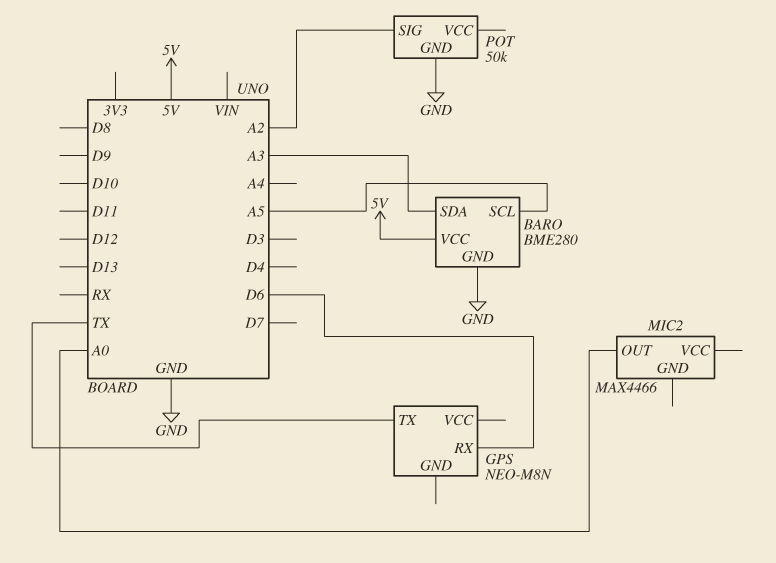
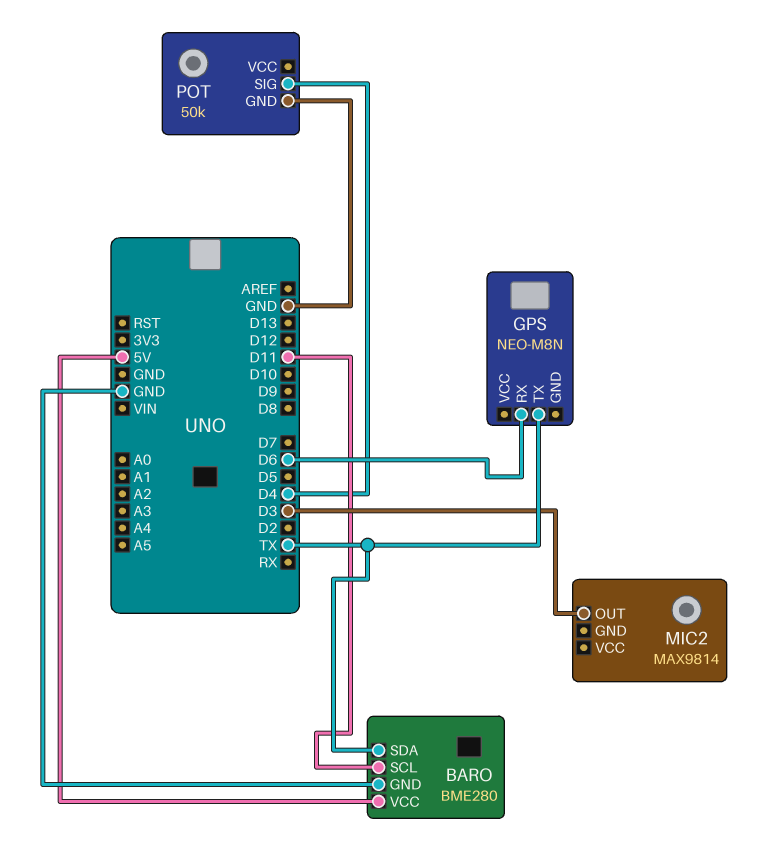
BARO pin SCL: A5 -> D11
BARO pin SDA: A3 -> TX
MIC2: MAX4466 -> MAX9814
MIC2 pin OUT: A0 -> D3
POT pin SIG: A2 -> D4

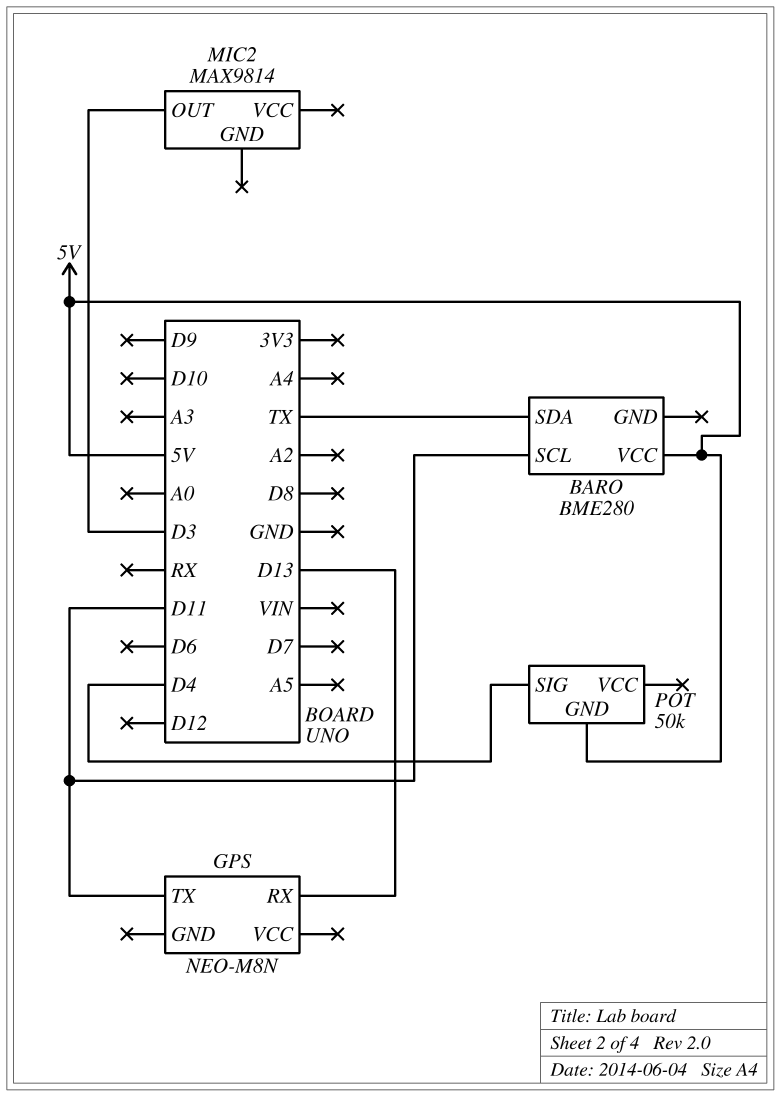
BARO pin GND: GND -> none
GPS pin RX: D6 -> D13
GPS pin TX: TX -> D11
POT pin GND: GND -> 5V

